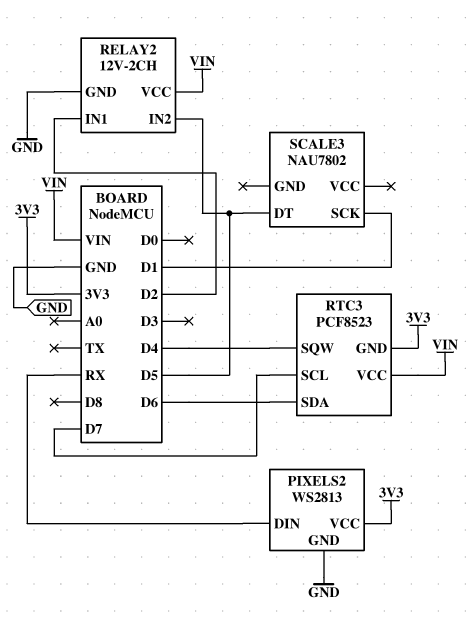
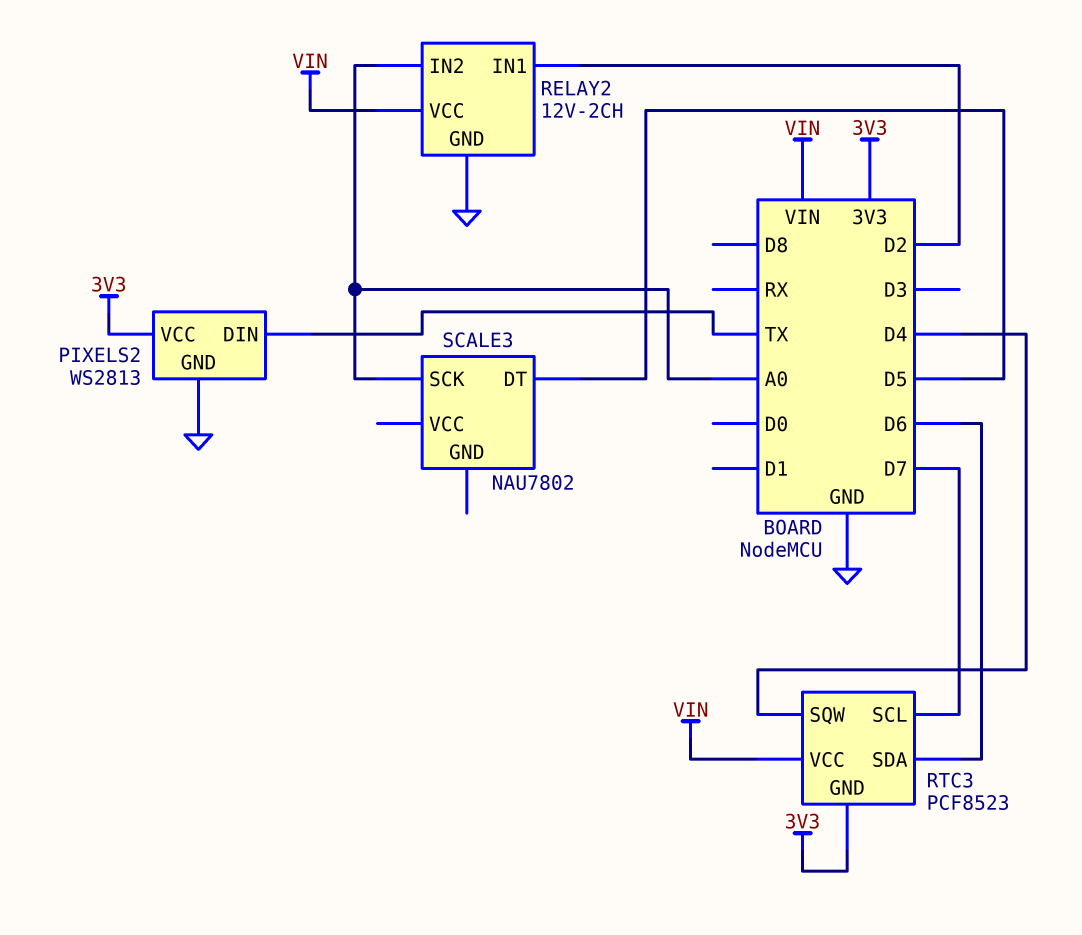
PIXELS2 pin DIN: RX -> TX
RELAY2 pin IN2: D5 -> A0
SCALE3 pin SCK: D1 -> A0

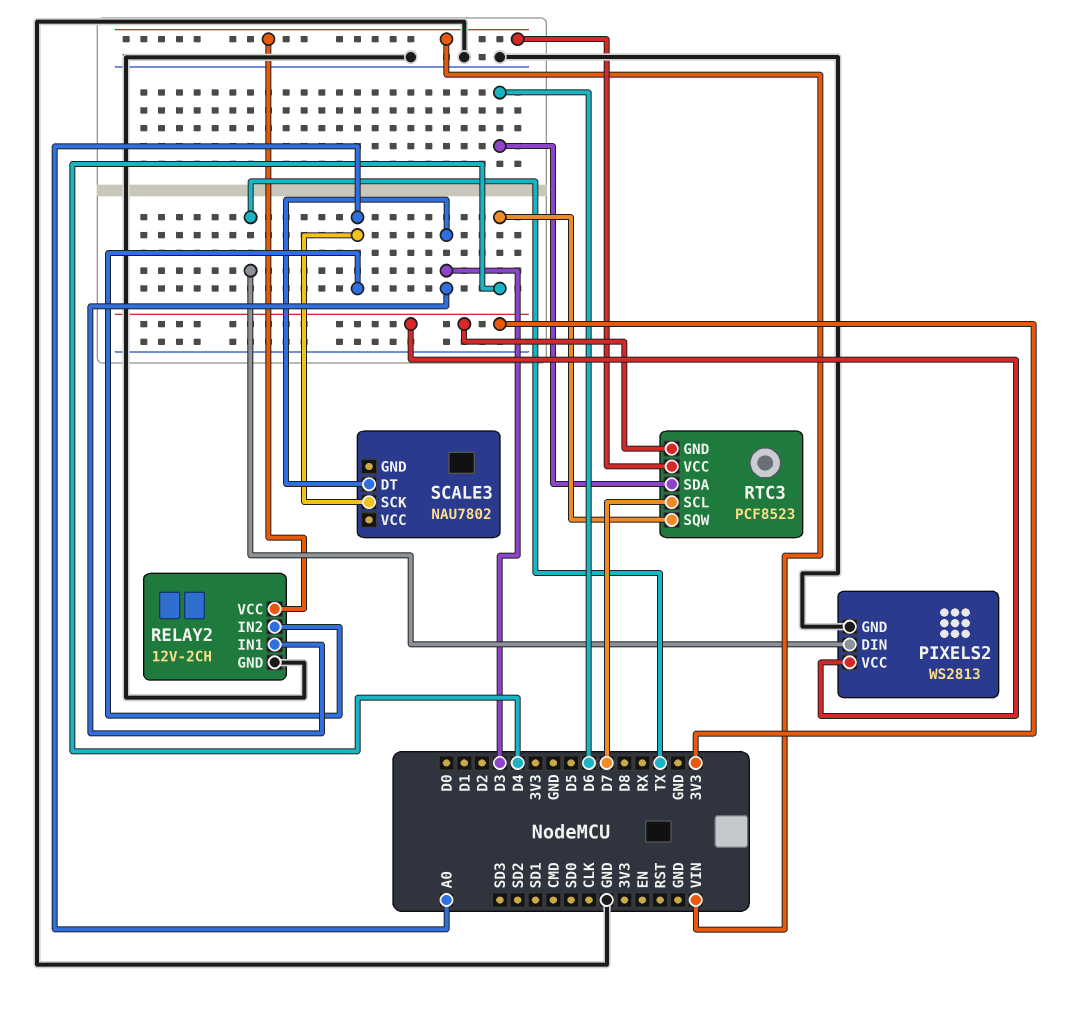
RELAY2 pin IN1: D2 -> D3
SCALE3 pin DT: D5 -> D3

